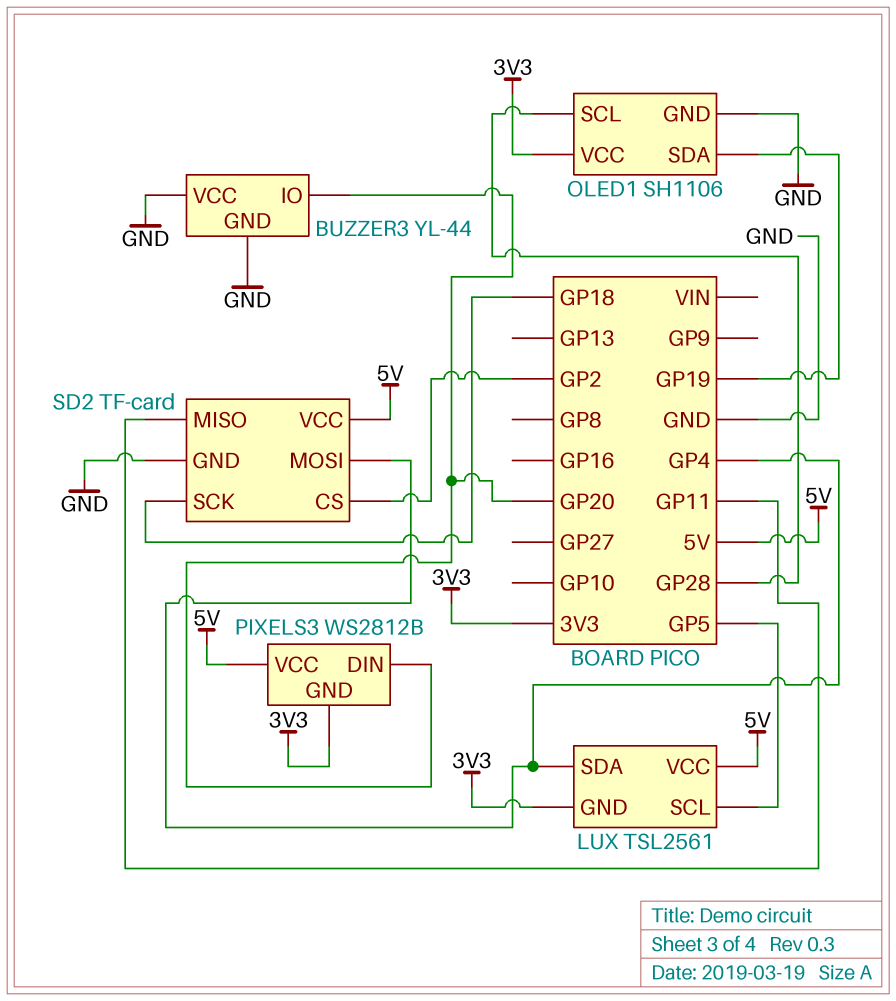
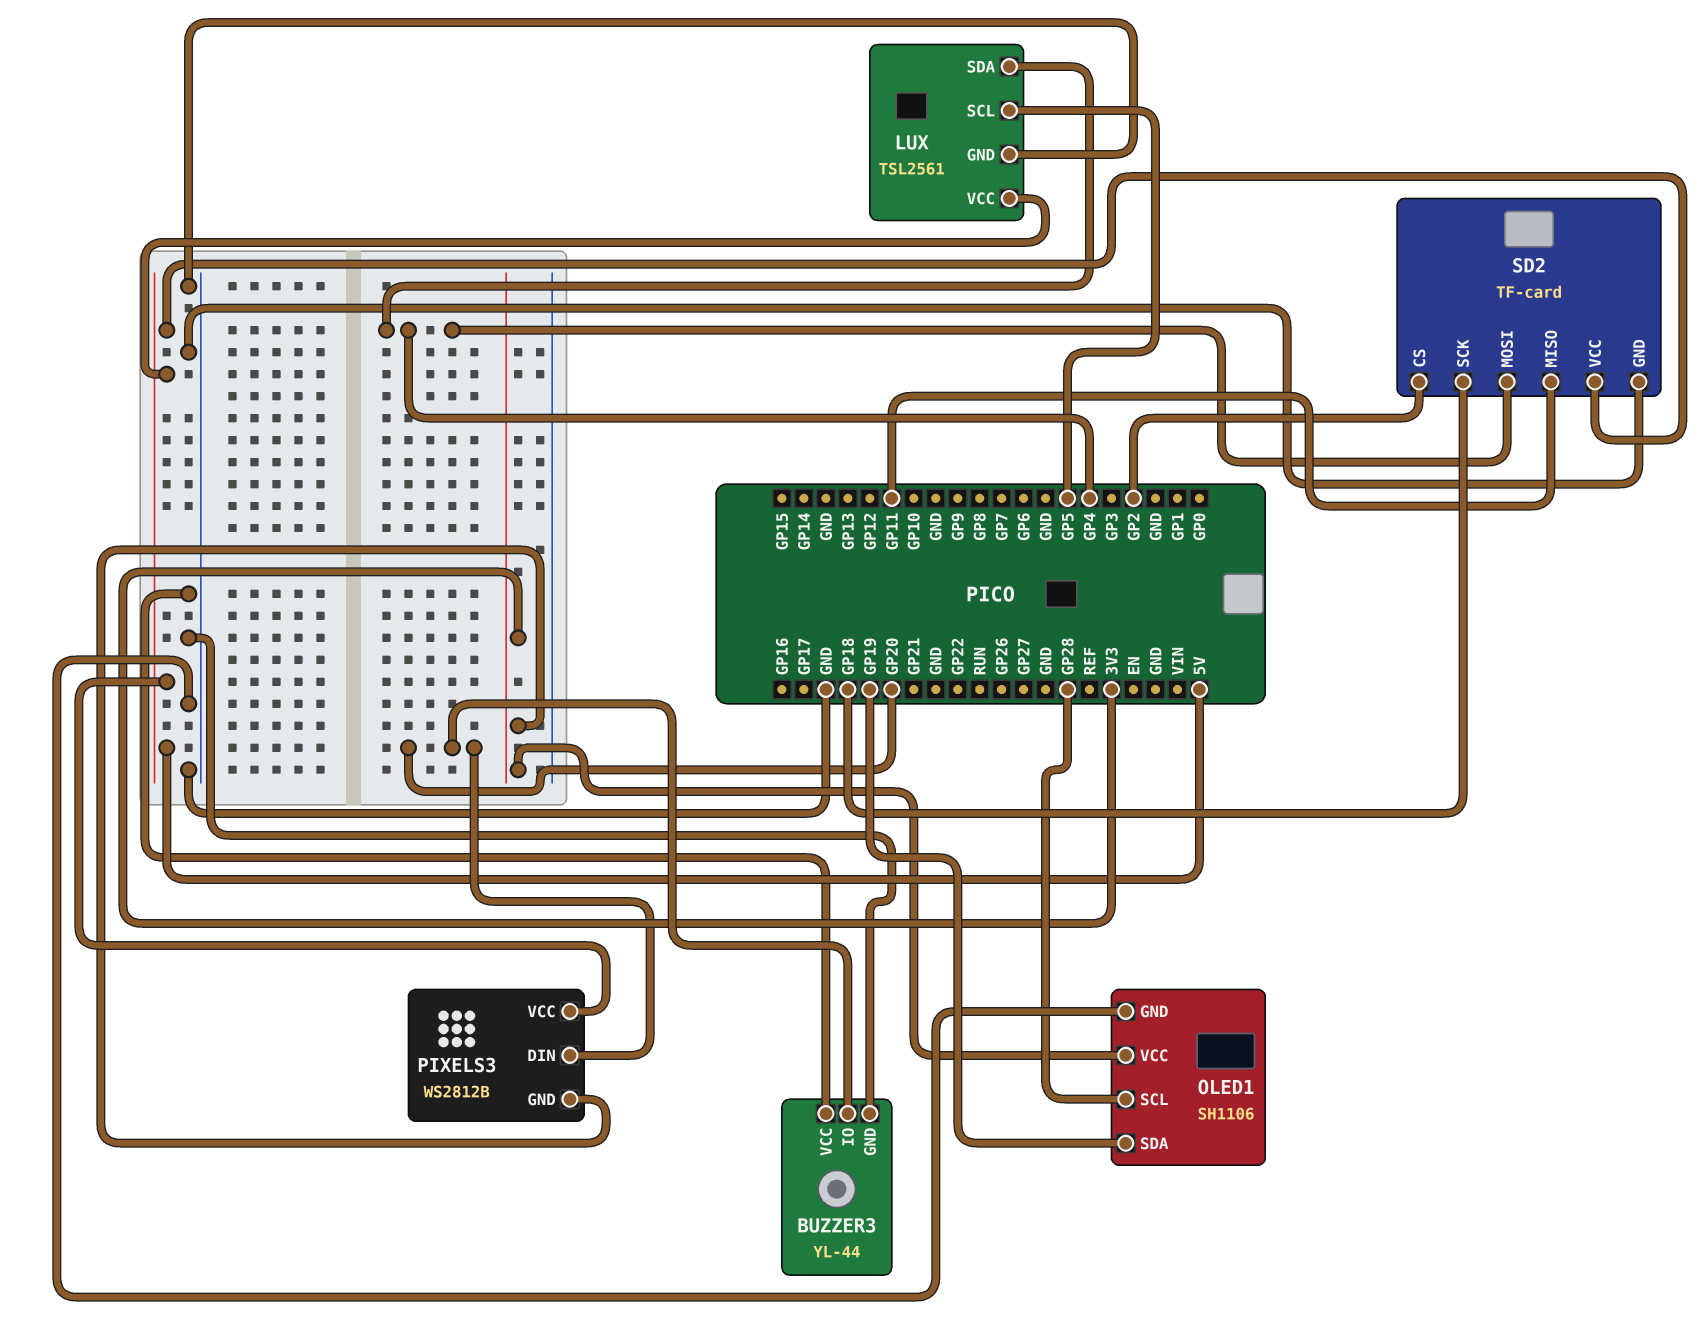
LUX pin GND: 3V3 -> GND

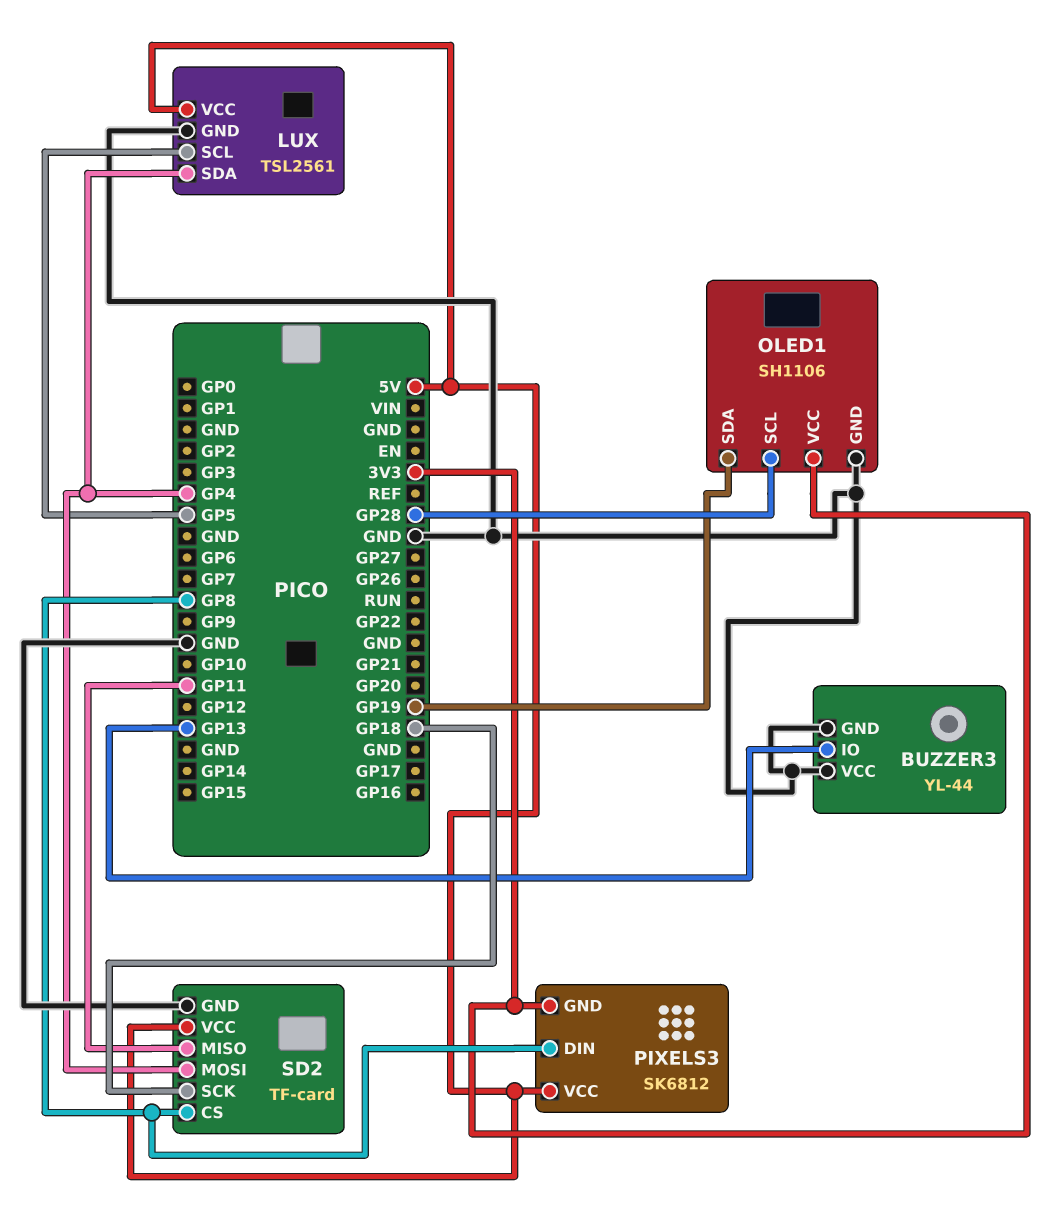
BUZZER3 pin IO: GP20 -> GP13
PIXELS3: WS2812B -> SK6812
PIXELS3 pin DIN: GP20 -> GP8
SD2 pin CS: GP2 -> GP8

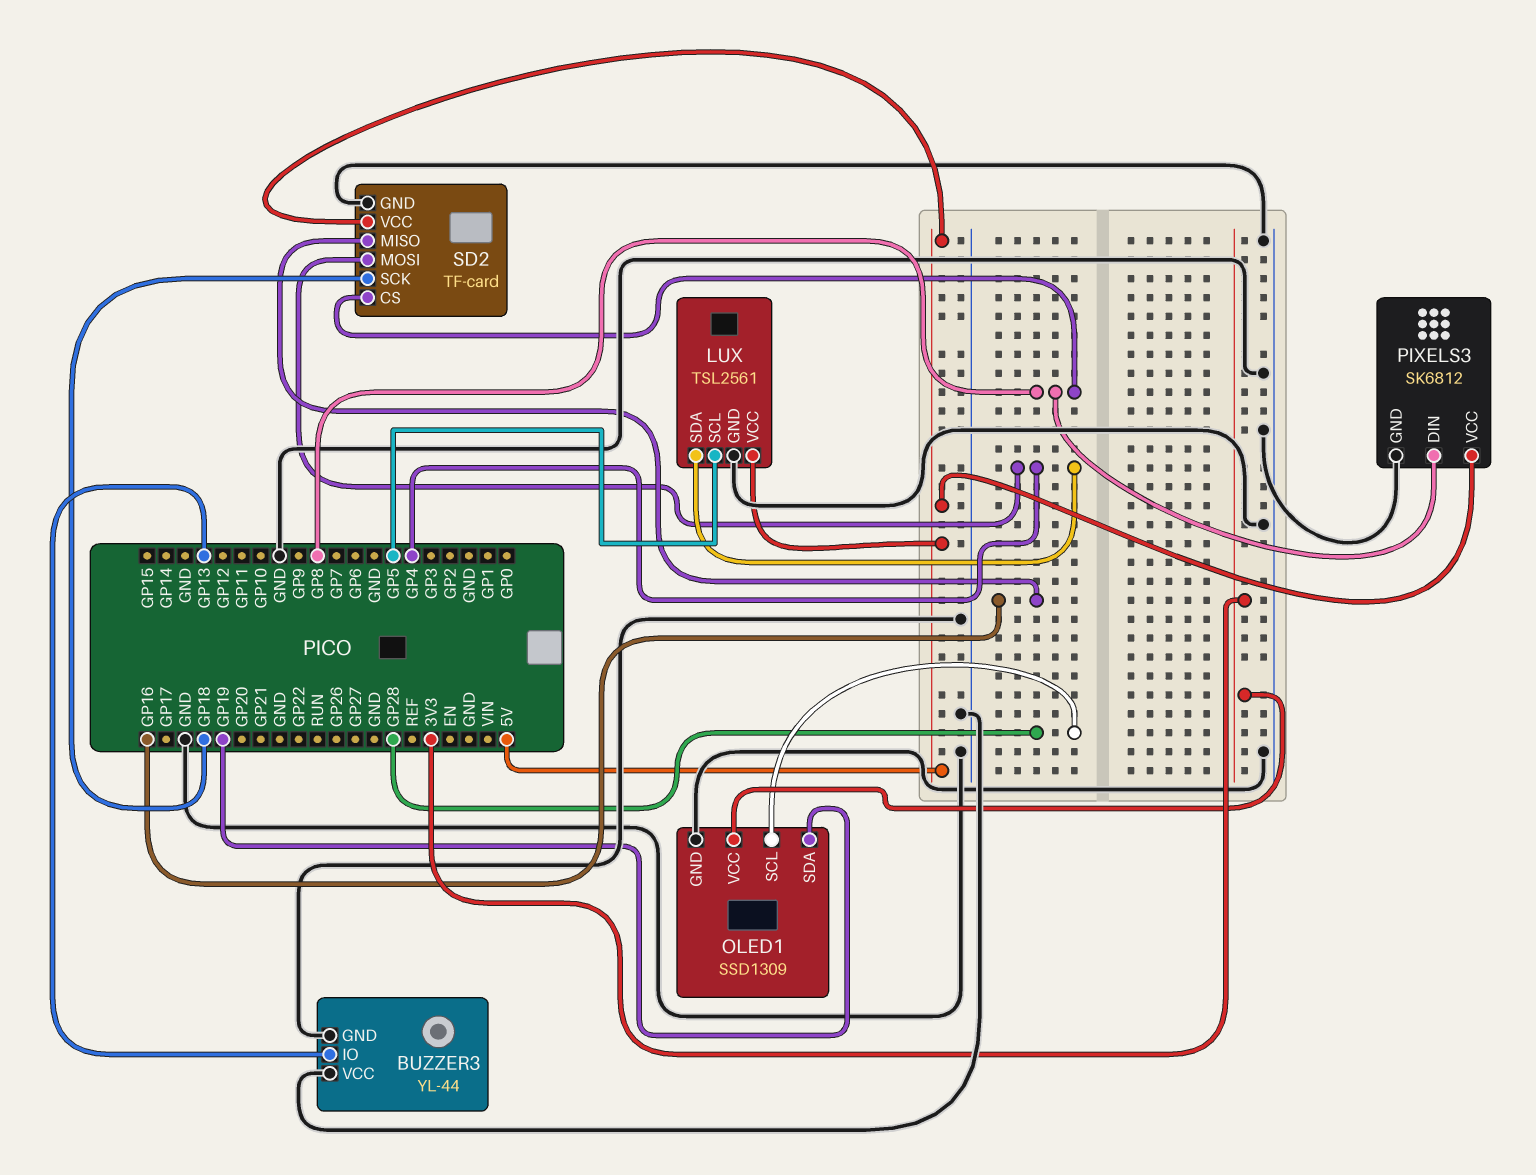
OLED1: SH1106 -> SSD1309
PIXELS3 pin GND: 3V3 -> GND
SD2 pin MISO: GP11 -> GP16

